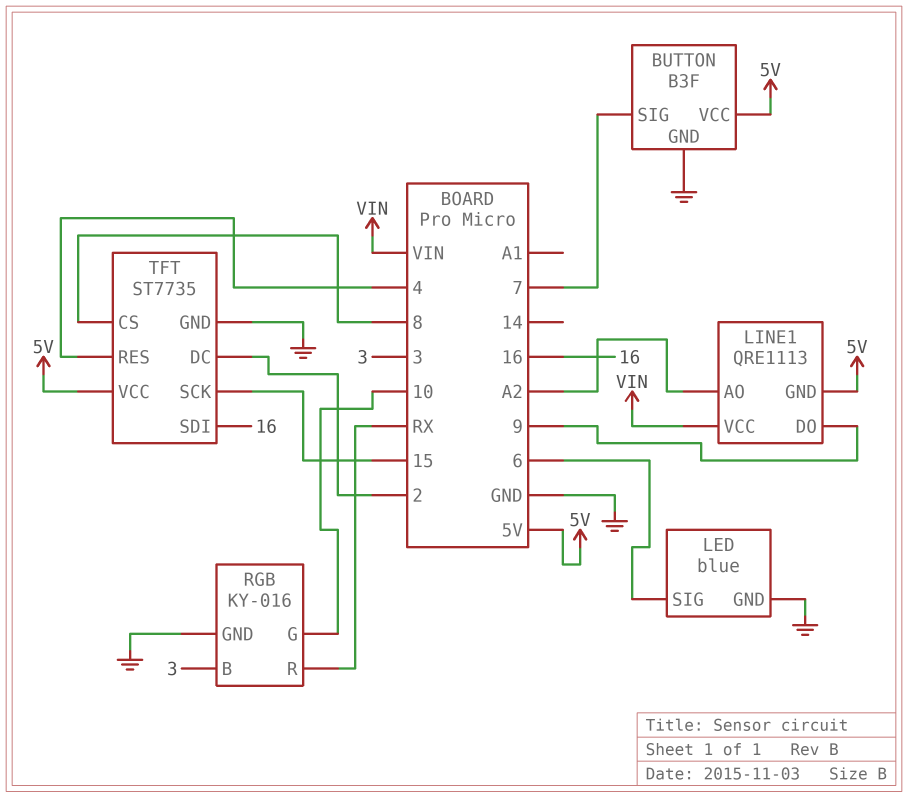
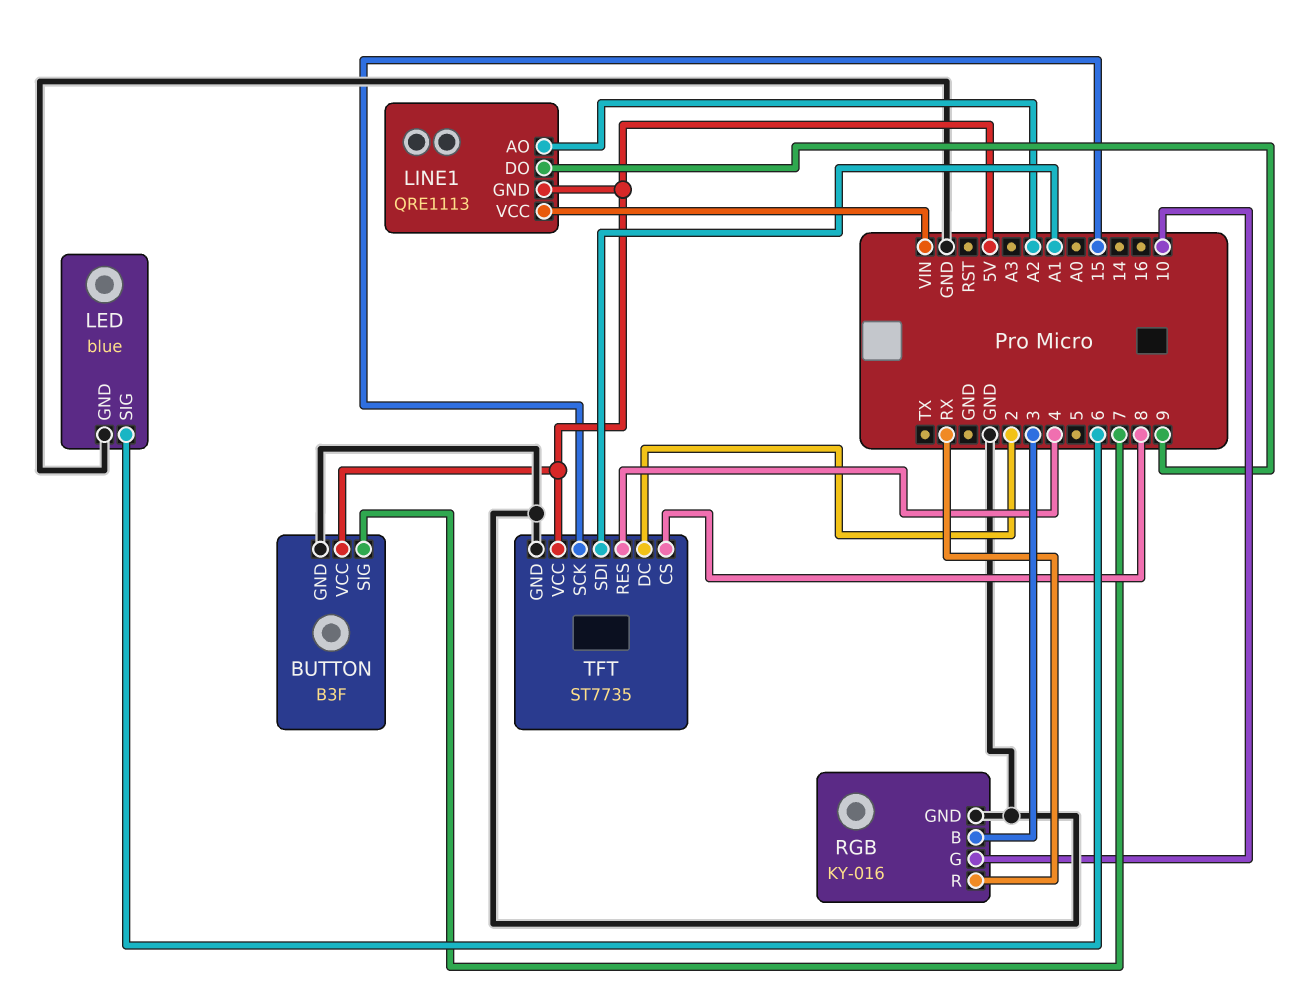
TFT pin SDI: 16 -> A1

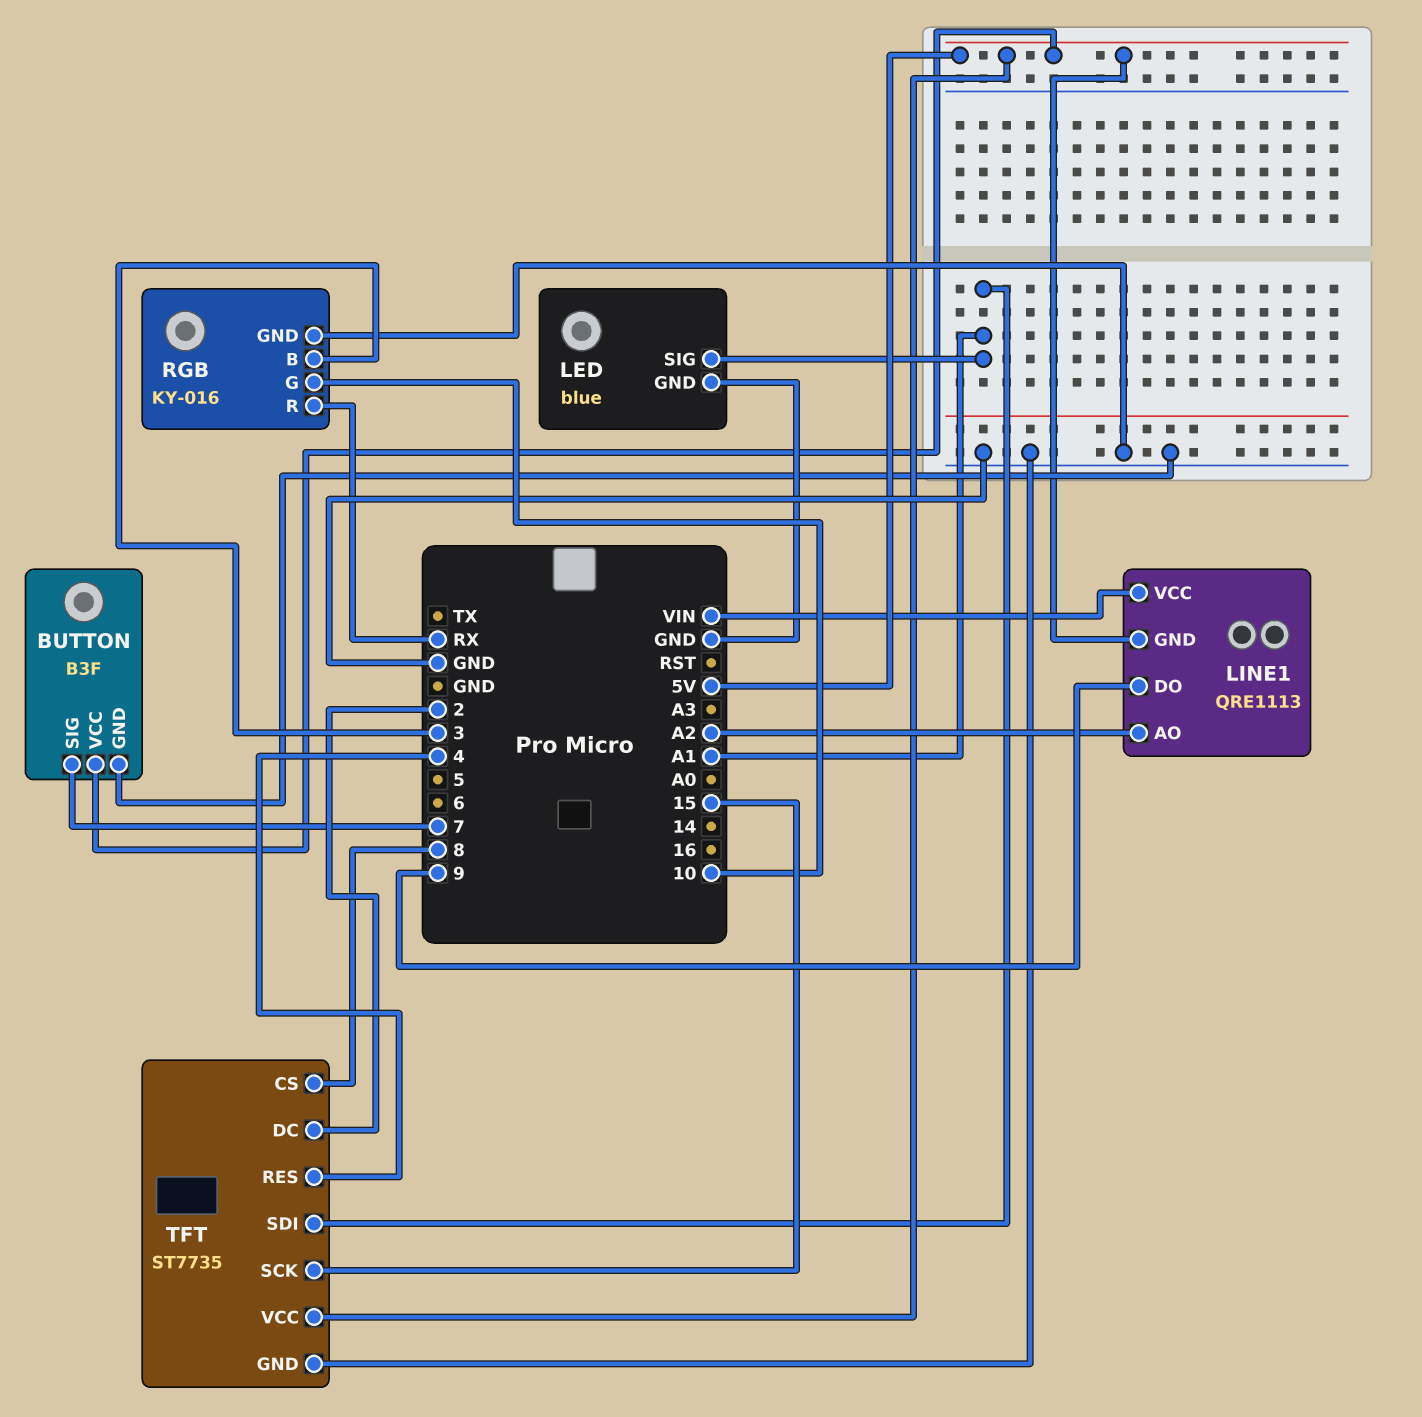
LED pin SIG: 6 -> A1

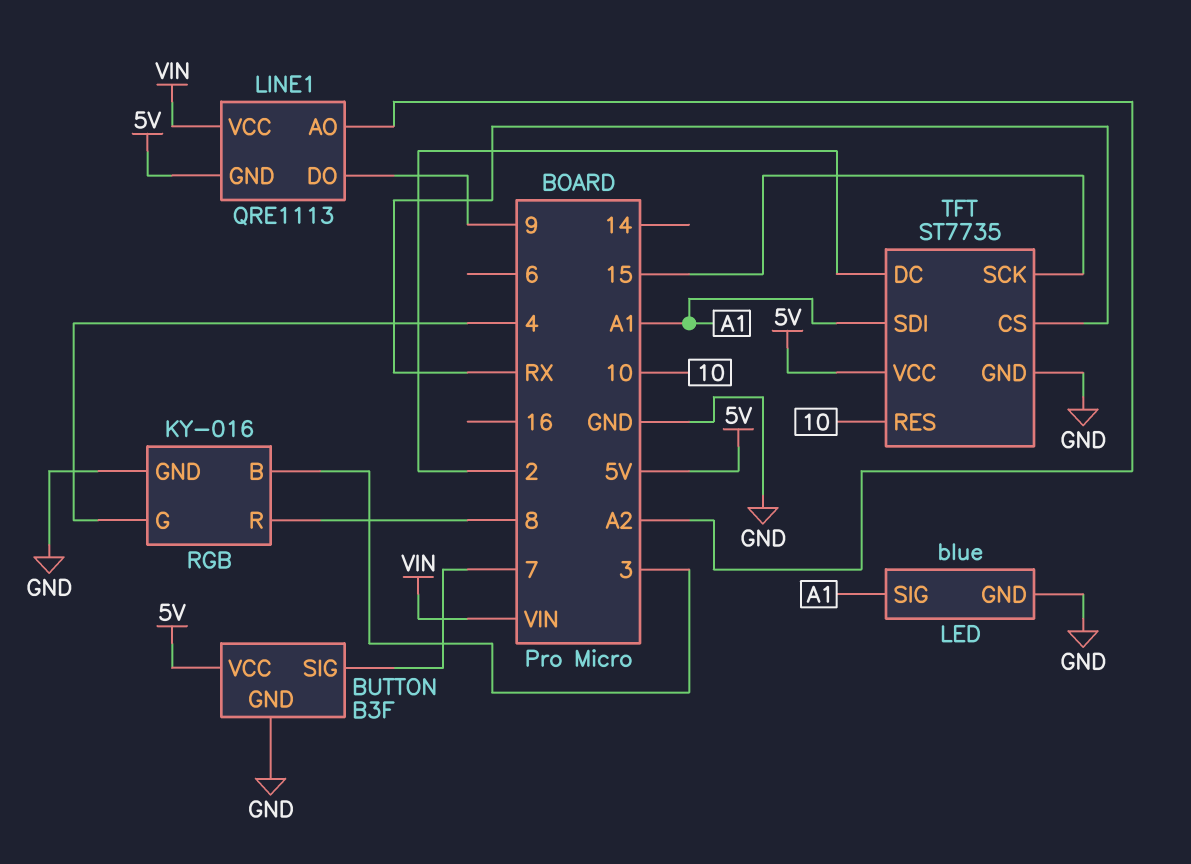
RGB pin G: 10 -> 4
RGB pin R: RX -> 8
TFT pin CS: 8 -> RX
TFT pin RES: 4 -> 10

